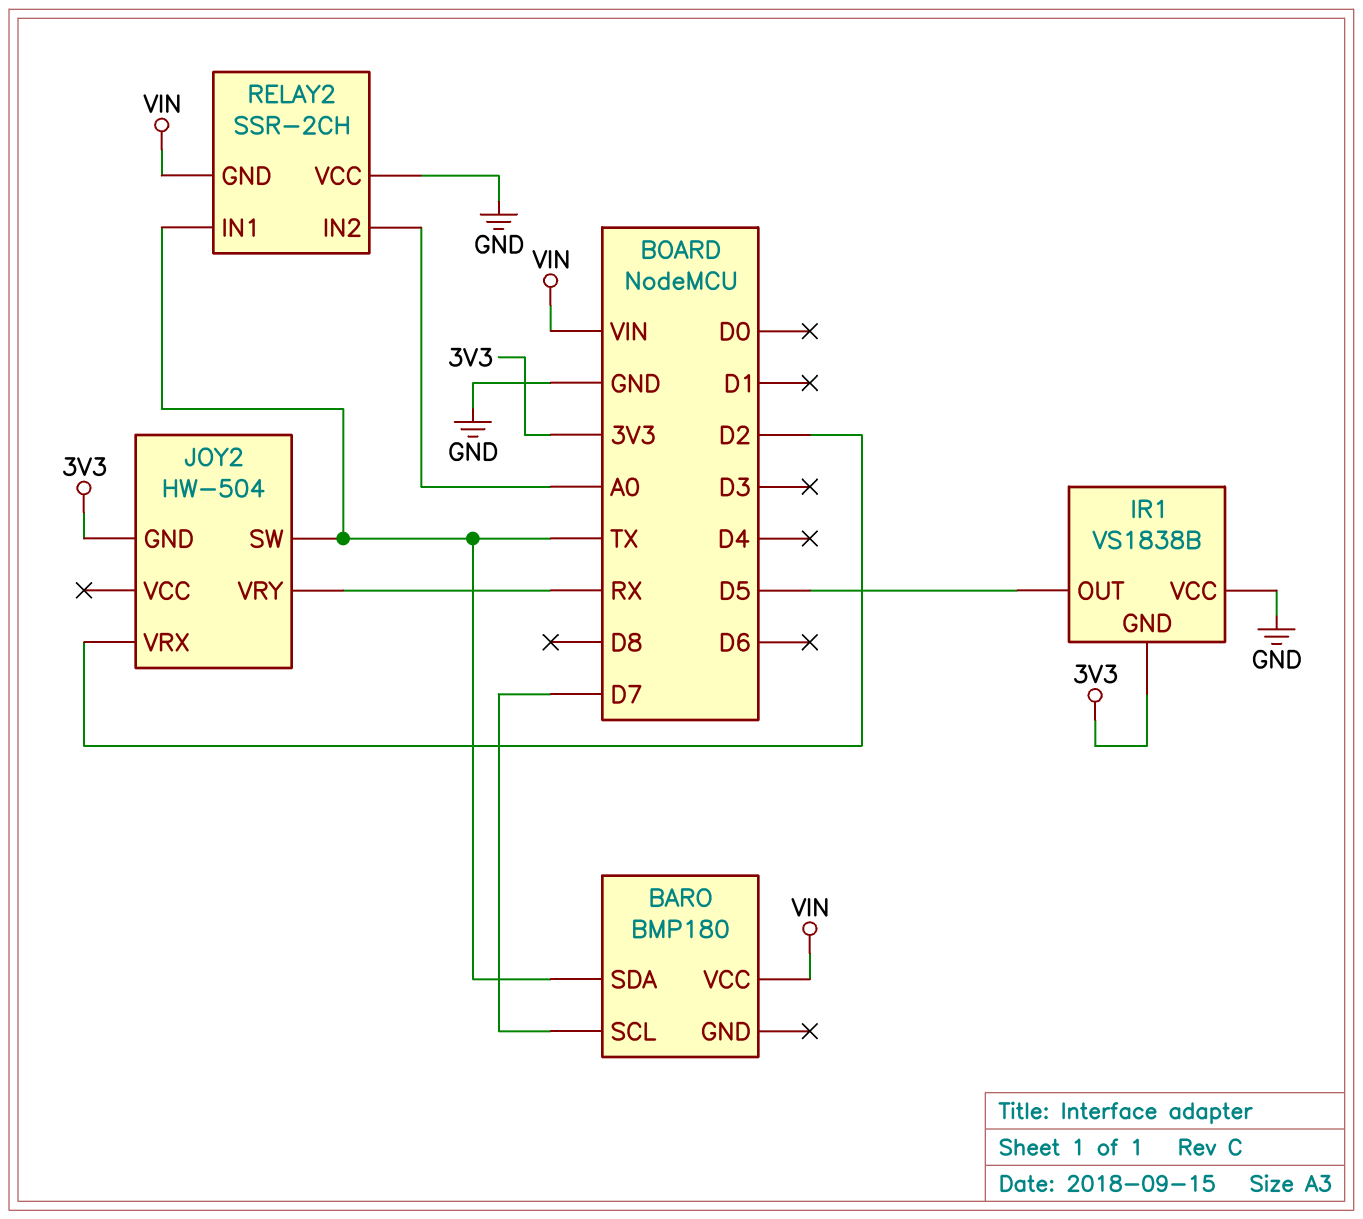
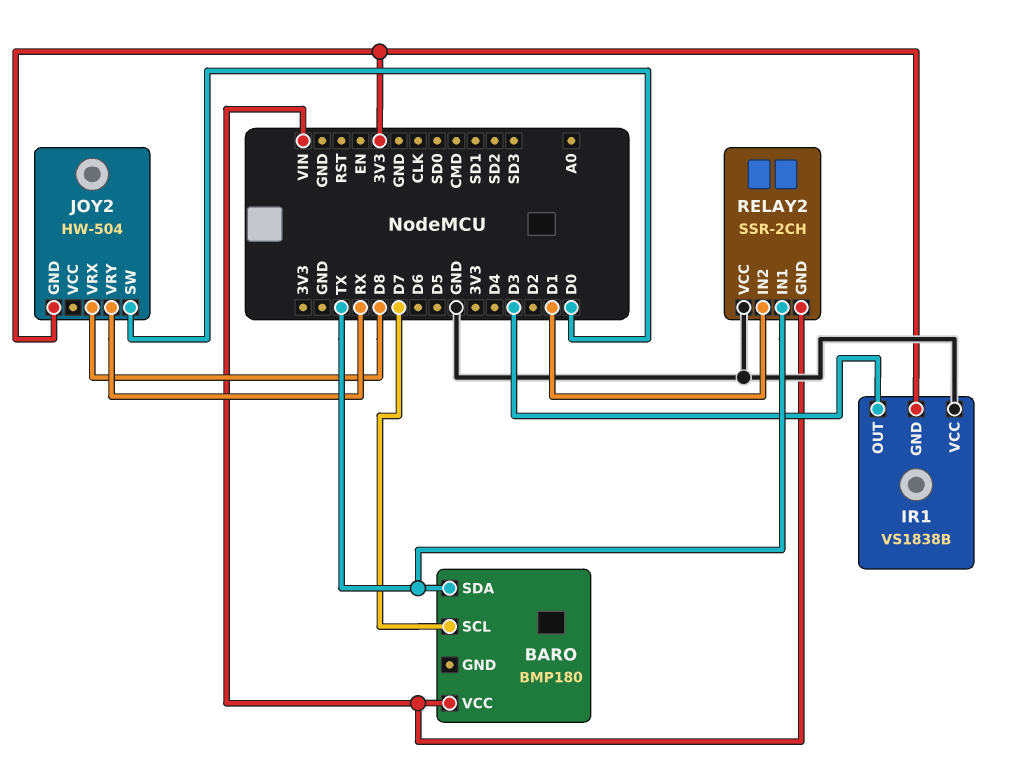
IR1 pin OUT: D5 -> D3
JOY2 pin SW: TX -> D0
JOY2 pin VRX: D2 -> D8
RELAY2 pin IN2: A0 -> D1

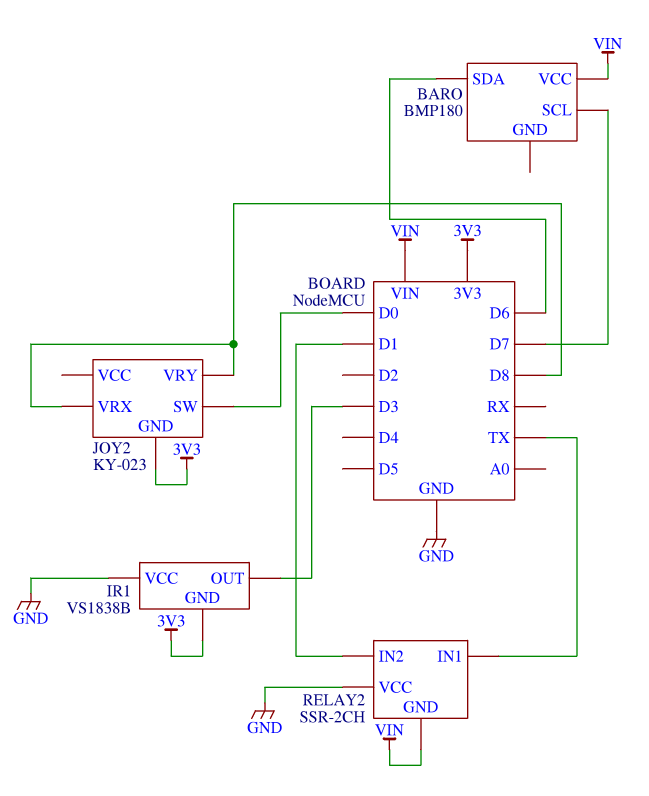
BARO pin SDA: TX -> D6
JOY2: HW-504 -> KY-023
JOY2 pin VRY: RX -> D8

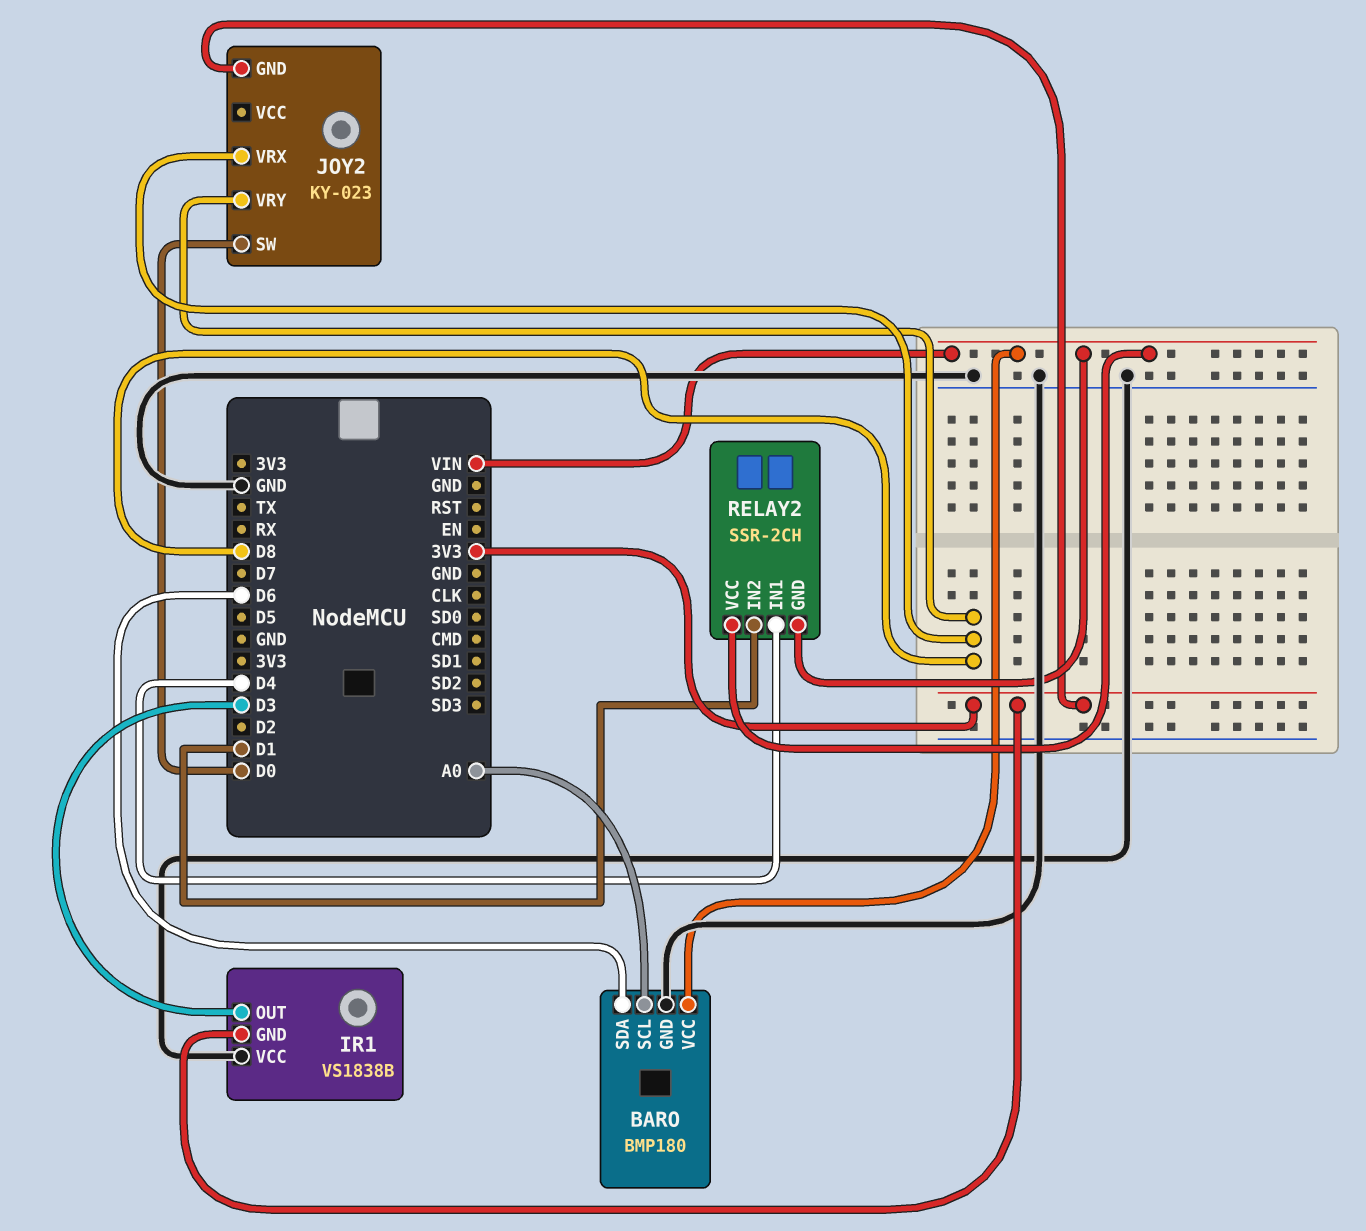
BARO pin GND: none -> GND
BARO pin SCL: D7 -> A0
RELAY2 pin IN1: TX -> D4
RELAY2 pin VCC: GND -> VIN

